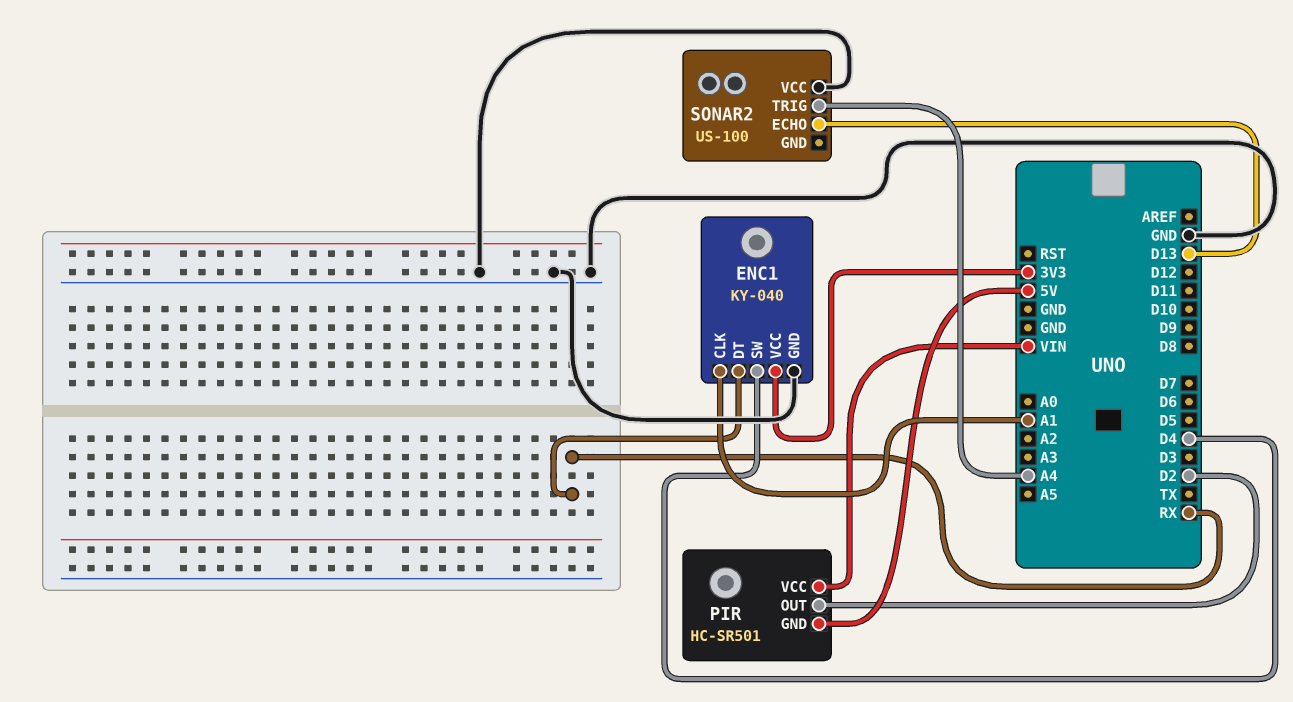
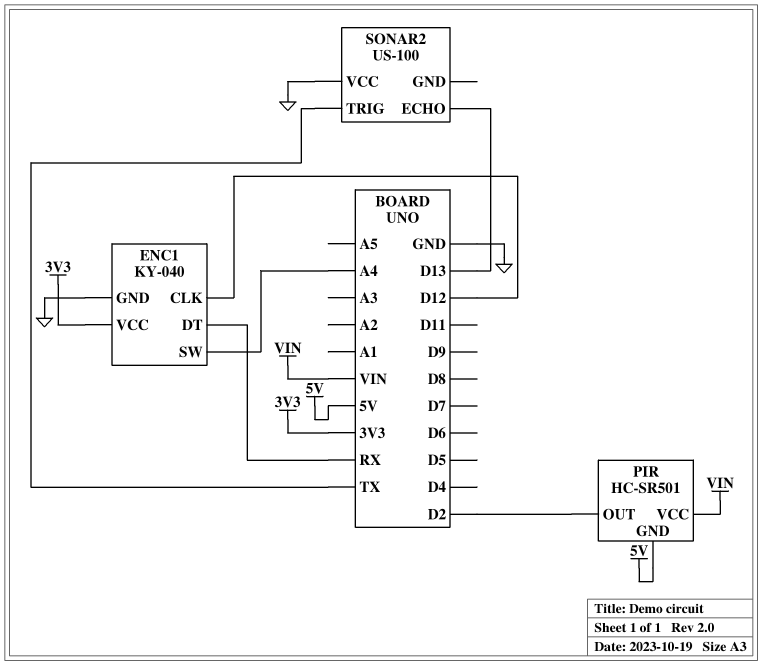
ENC1 pin CLK: A1 -> D12
ENC1 pin SW: D4 -> A4
SONAR2 pin TRIG: A4 -> TX

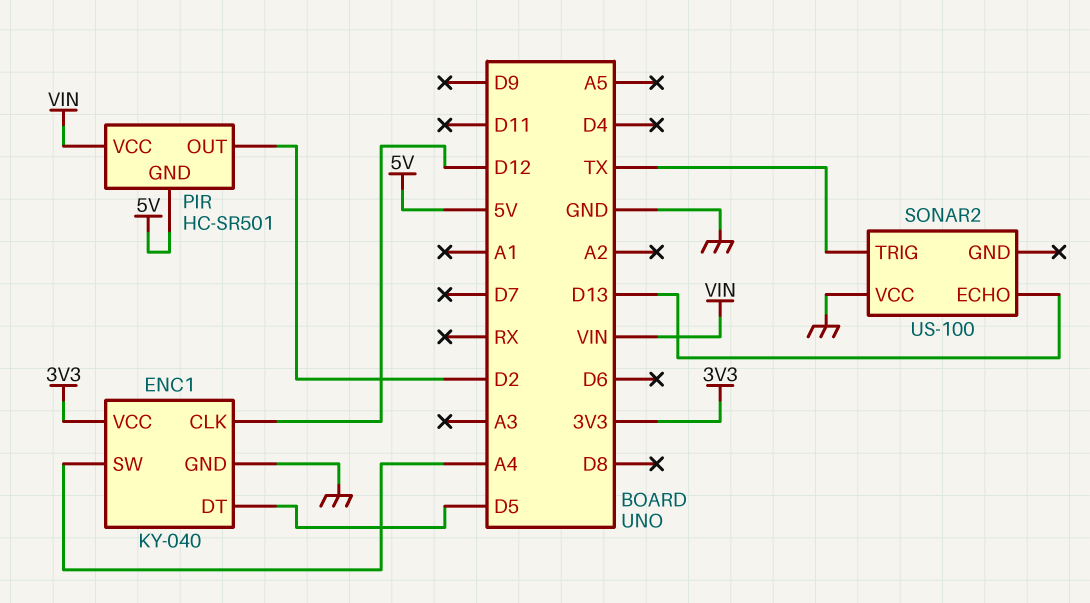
ENC1 pin DT: RX -> D5

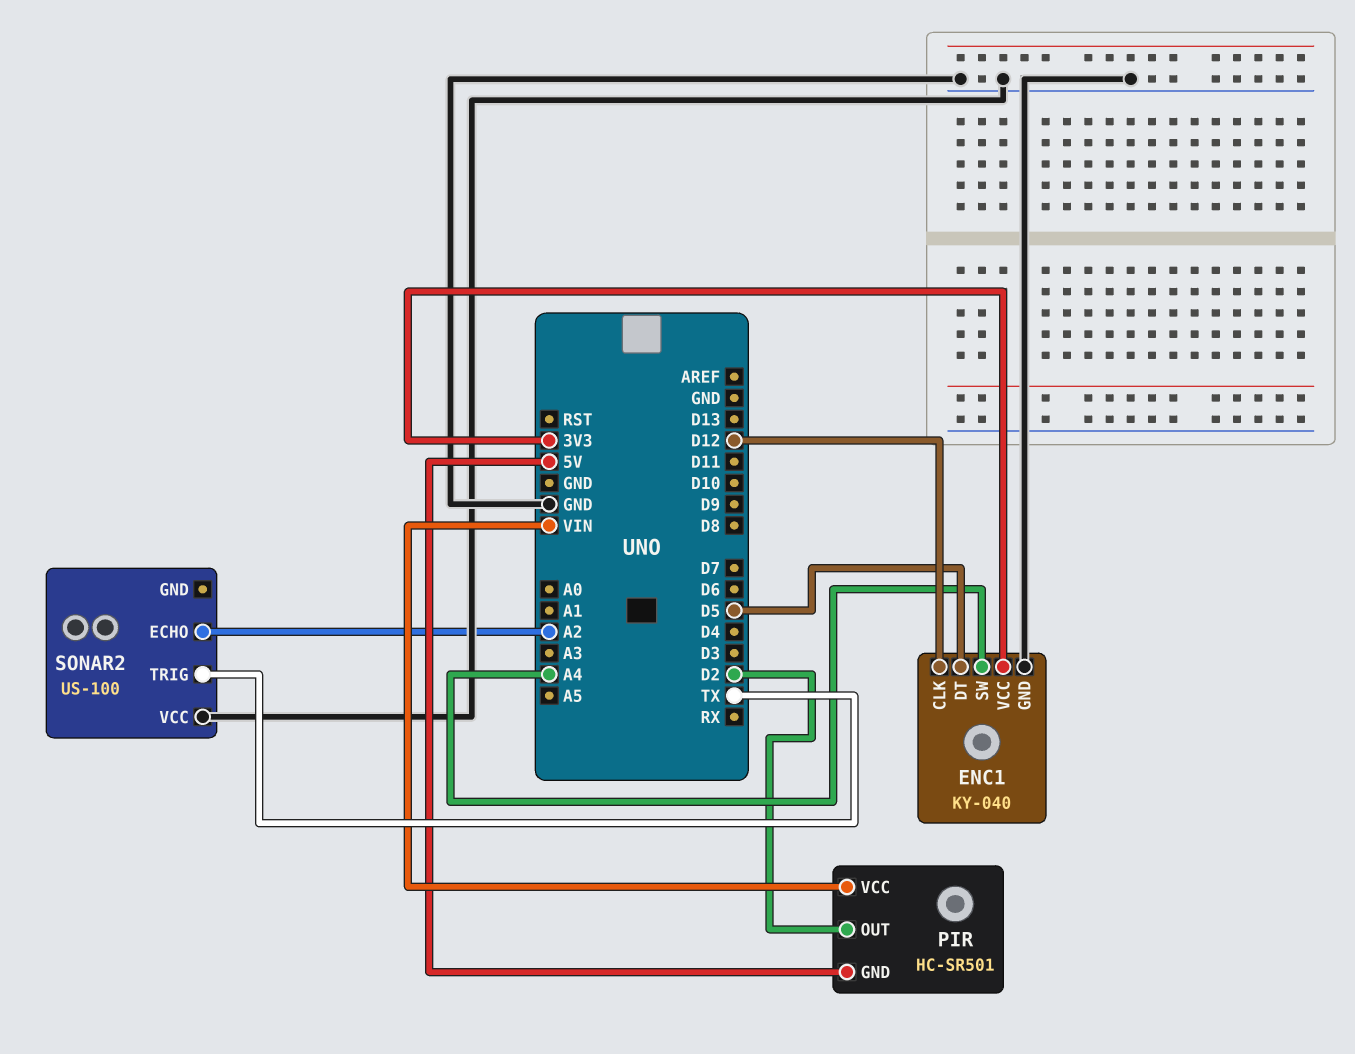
SONAR2 pin ECHO: D13 -> A2

